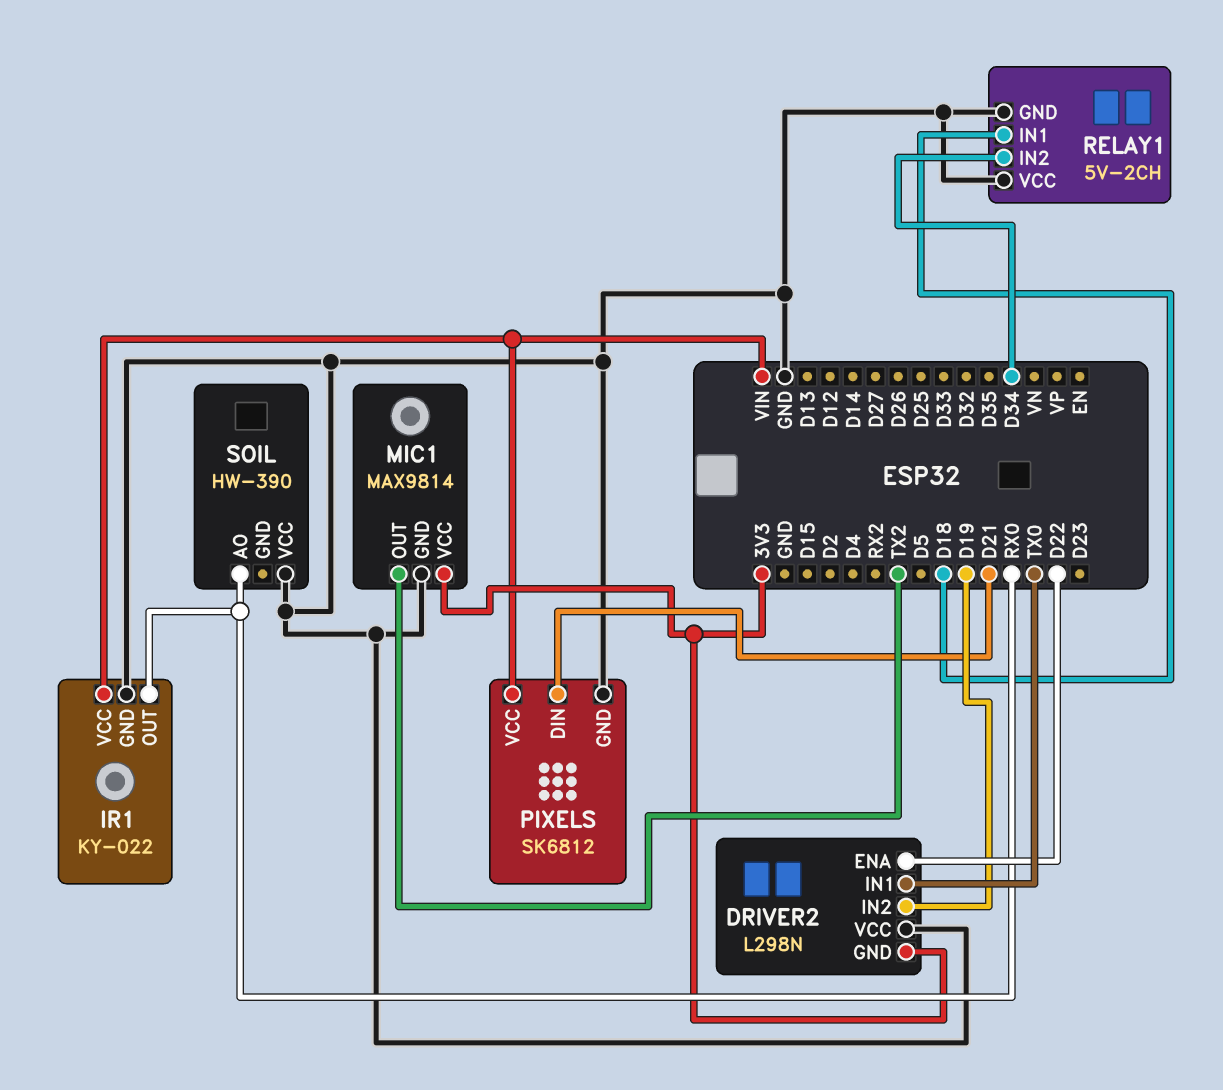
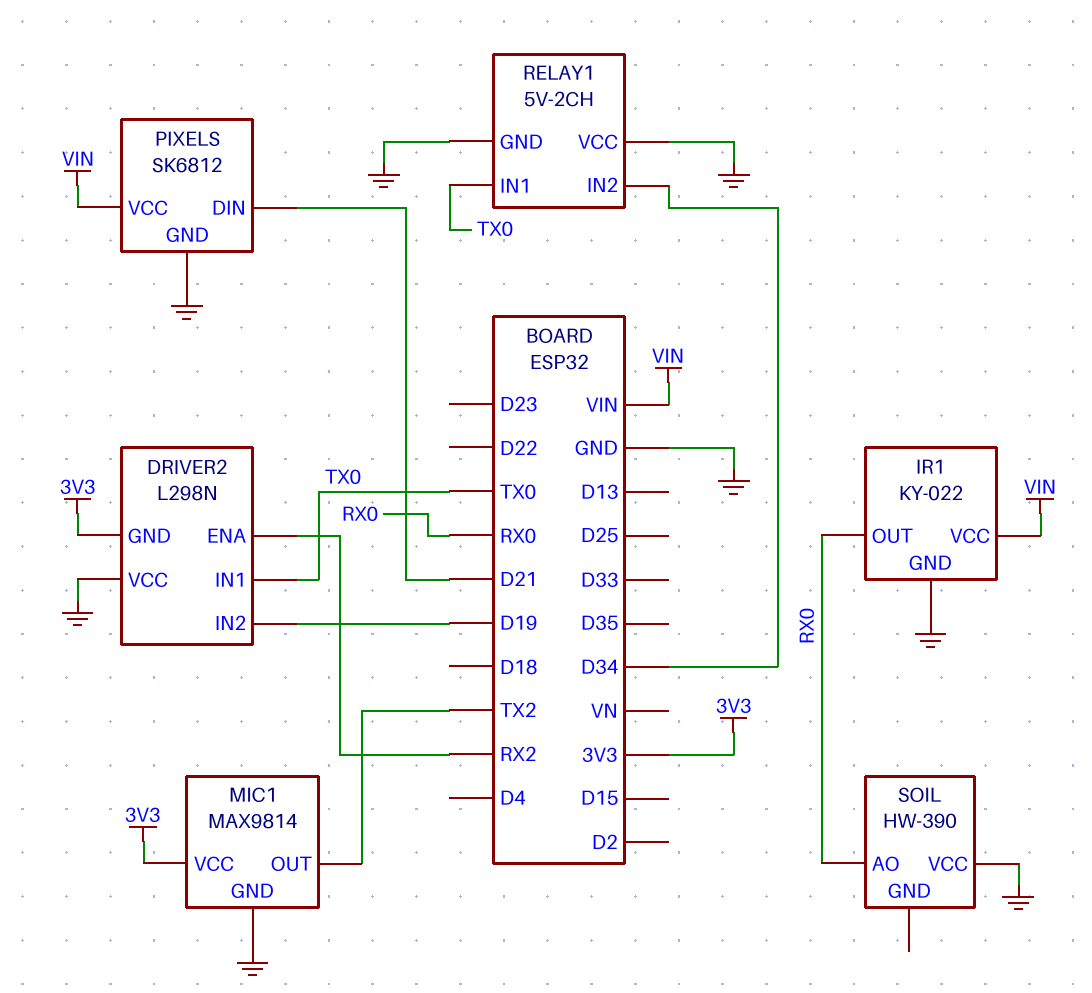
DRIVER2 pin ENA: D22 -> RX2
RELAY1 pin IN1: D18 -> TX0

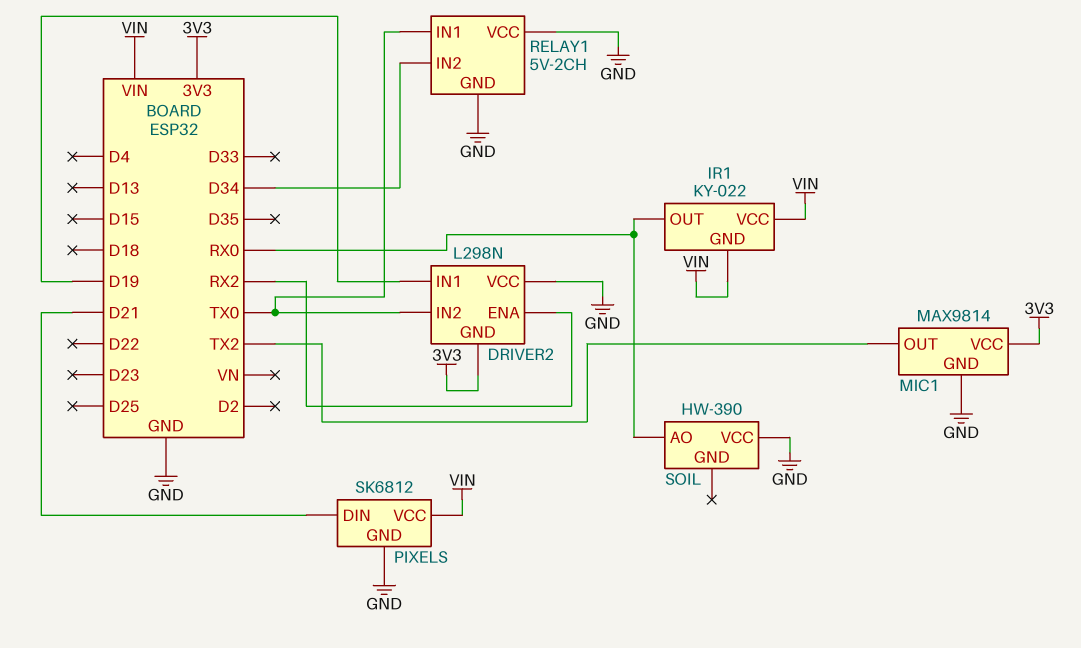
DRIVER2 pin IN1: TX0 -> D19
DRIVER2 pin IN2: D19 -> TX0
IR1 pin GND: GND -> VIN

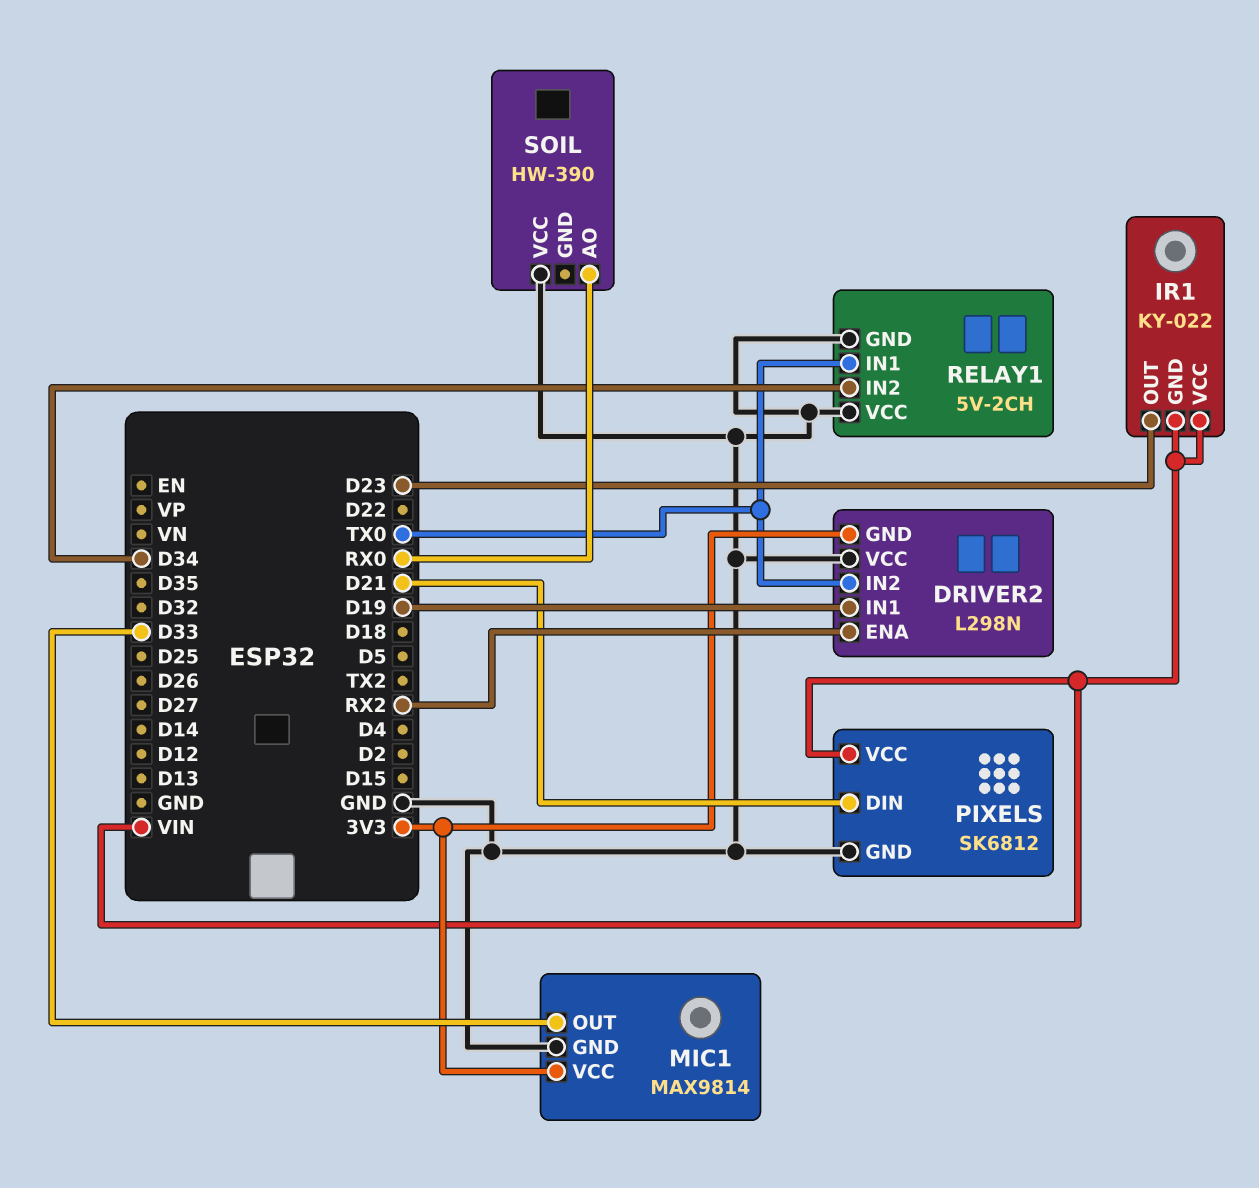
IR1 pin OUT: RX0 -> D23
MIC1 pin OUT: TX2 -> D33

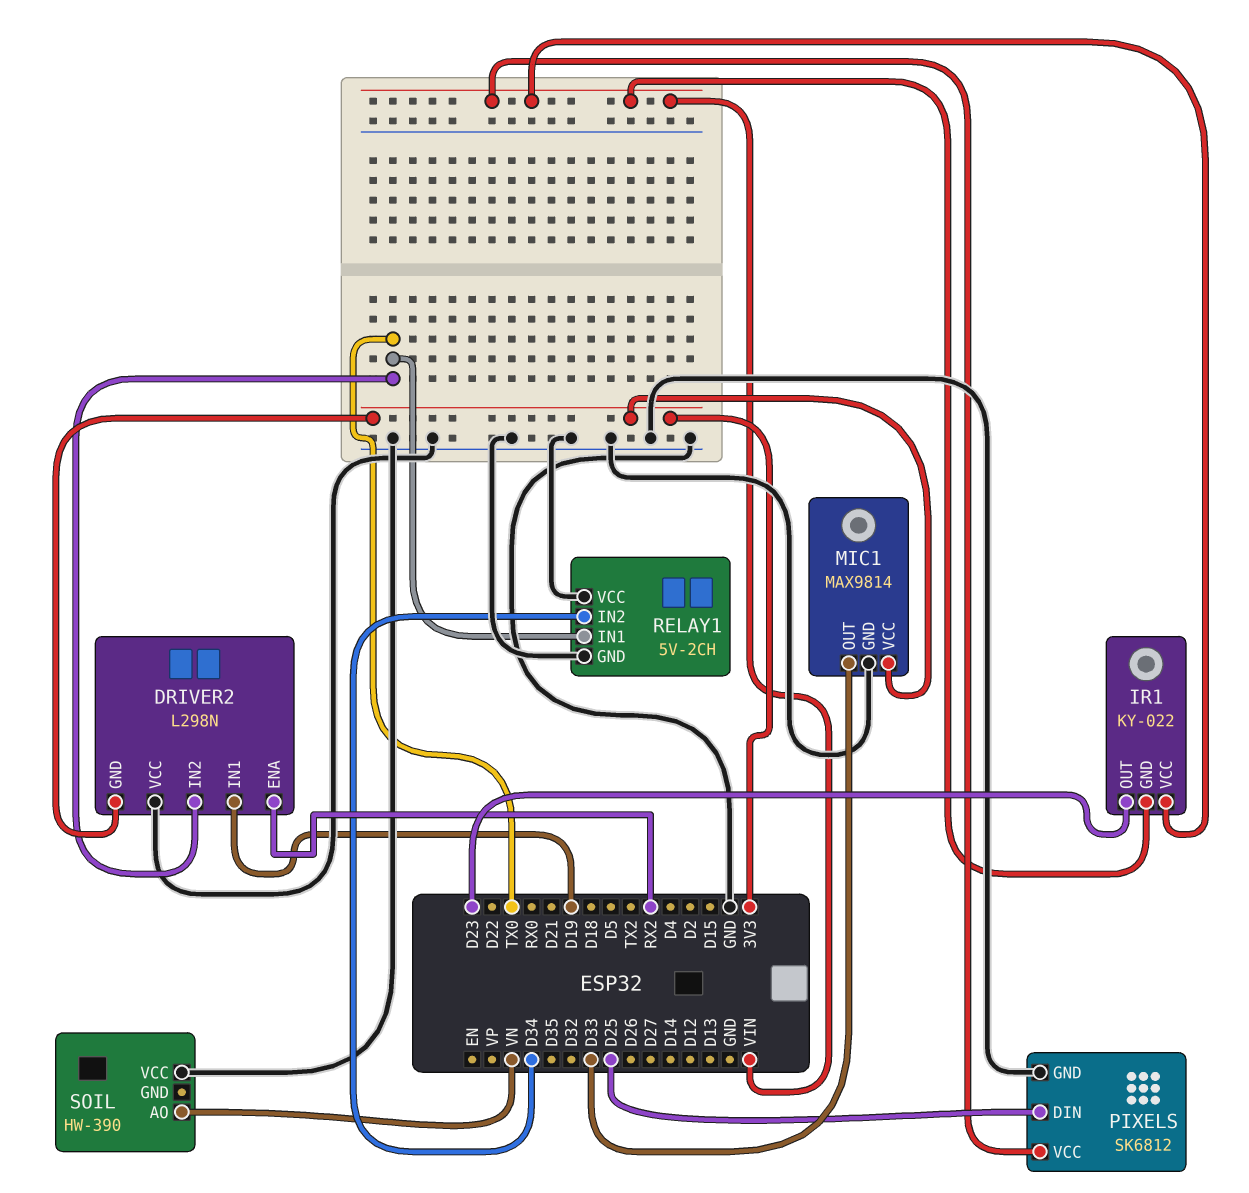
PIXELS pin DIN: D21 -> D25
SOIL pin AO: RX0 -> VN

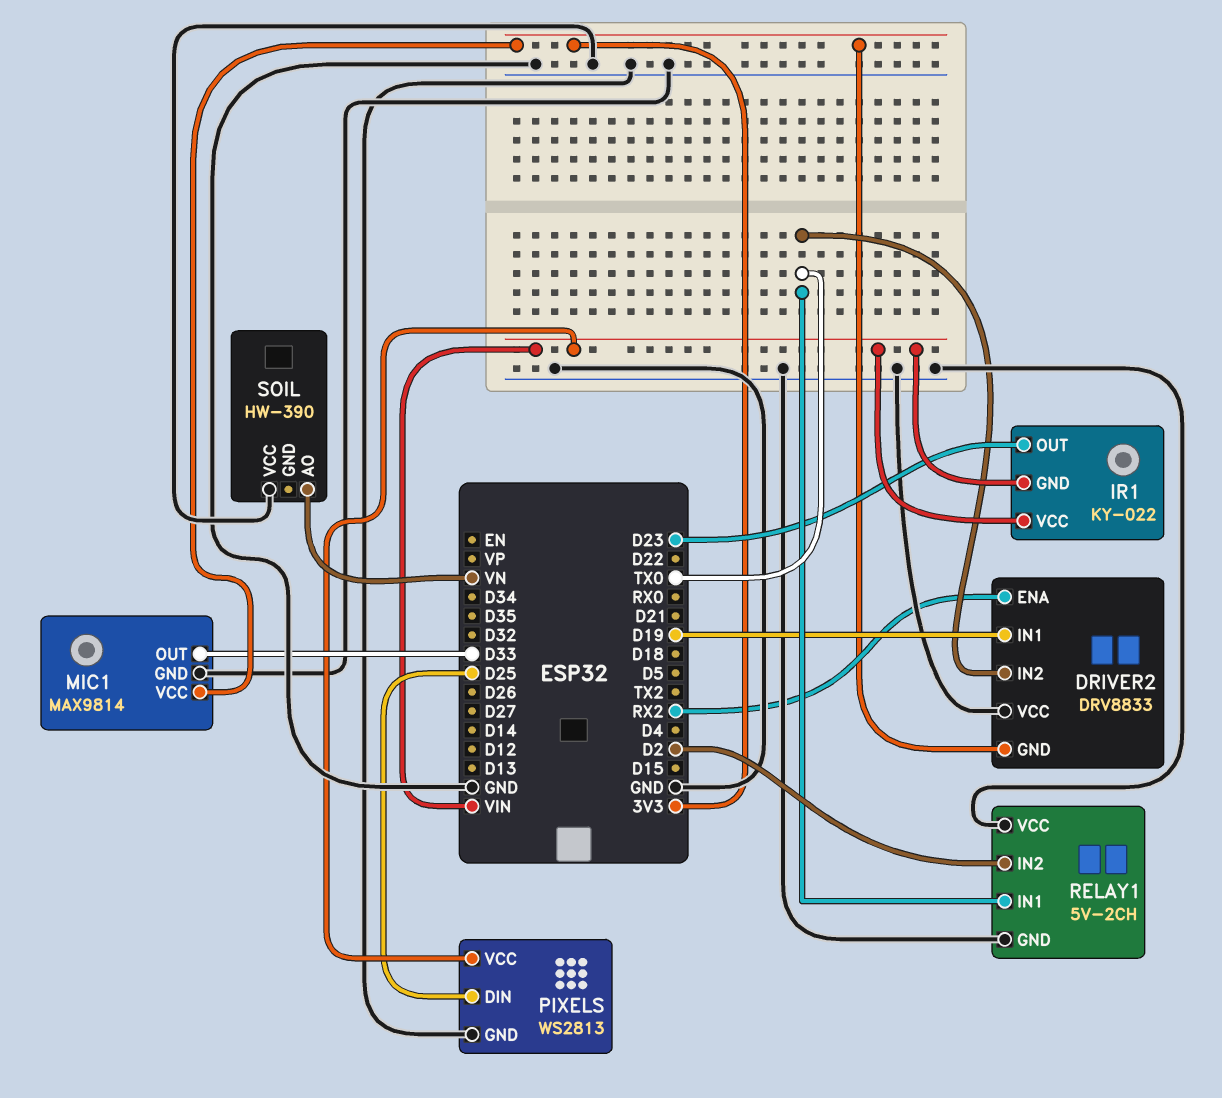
DRIVER2: L298N -> DRV8833
PIXELS: SK6812 -> WS2813
RELAY1 pin IN2: D34 -> D2

